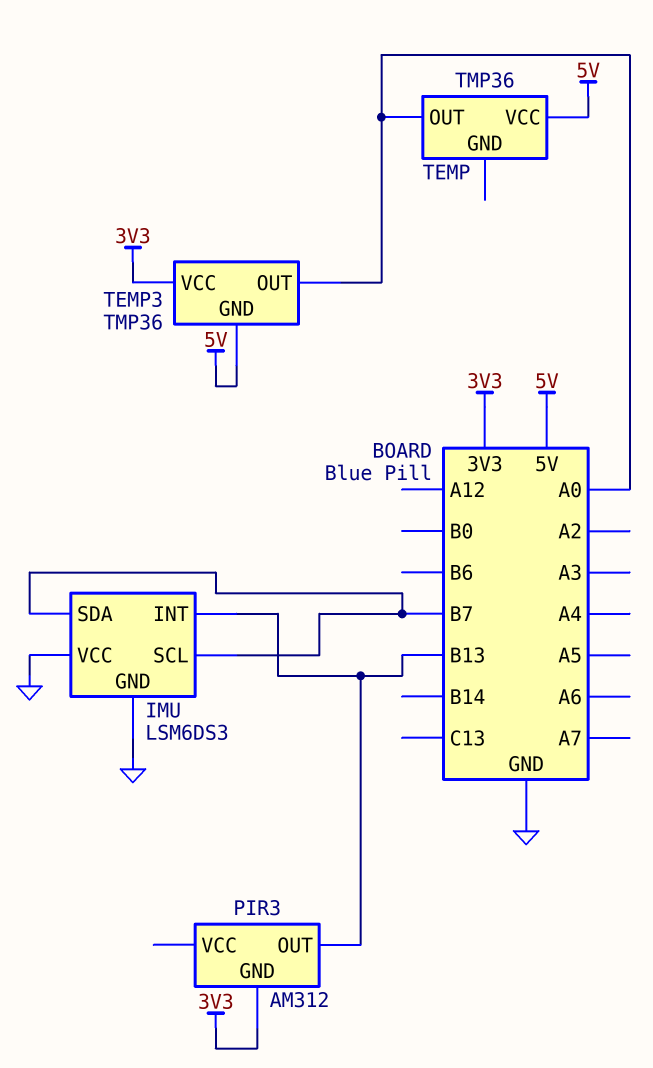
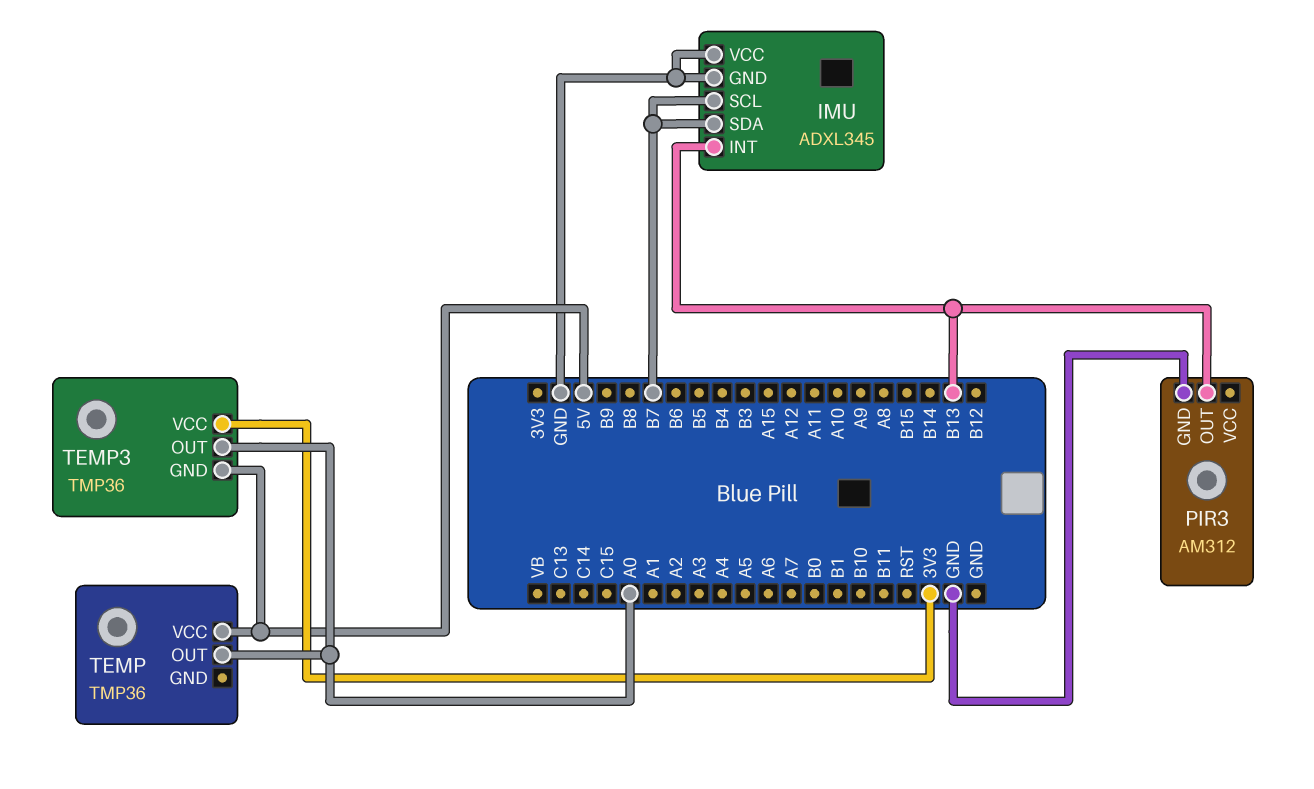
IMU: LSM6DS3 -> ADXL345
PIR3 pin GND: 3V3 -> GND

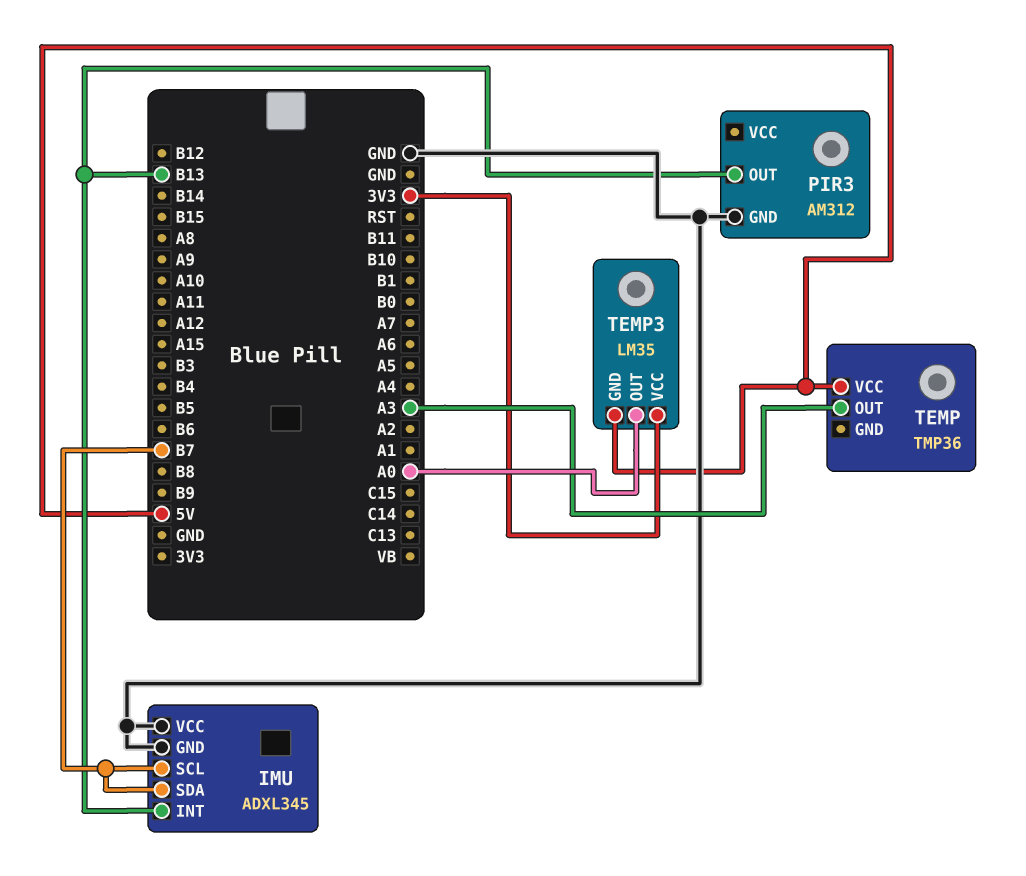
TEMP pin OUT: A0 -> A3
TEMP3: TMP36 -> LM35

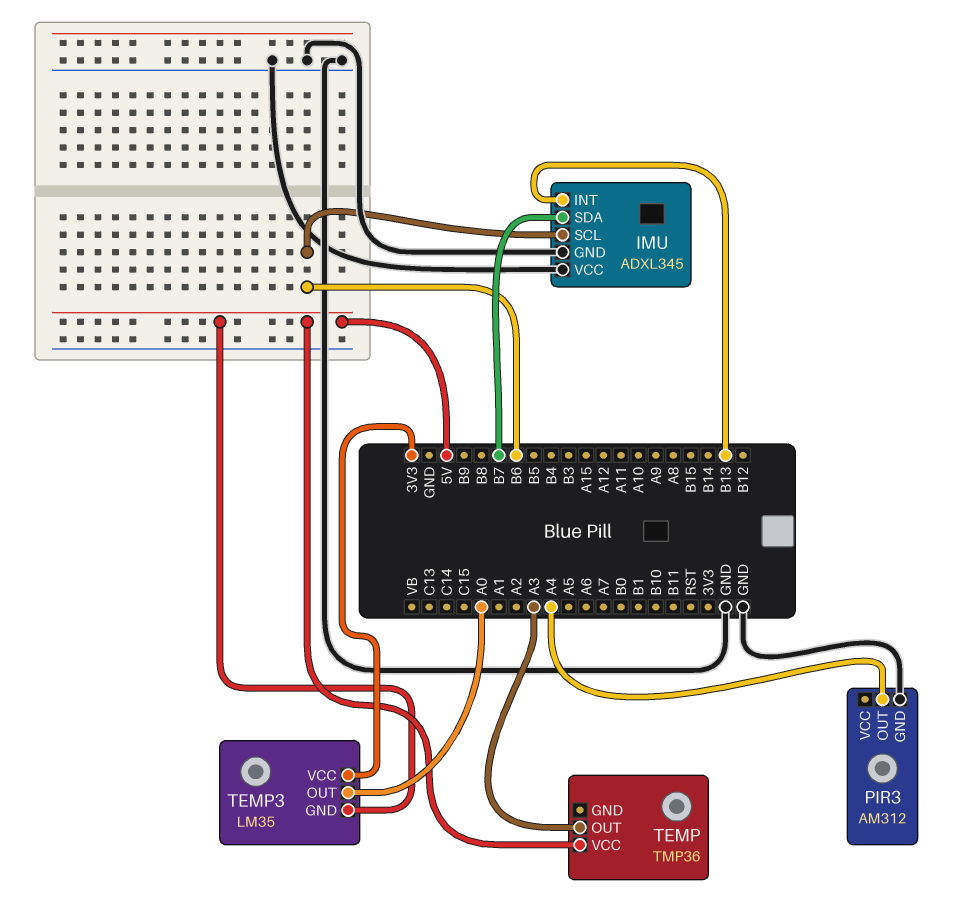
IMU pin SCL: B7 -> B6
PIR3 pin OUT: B13 -> A4

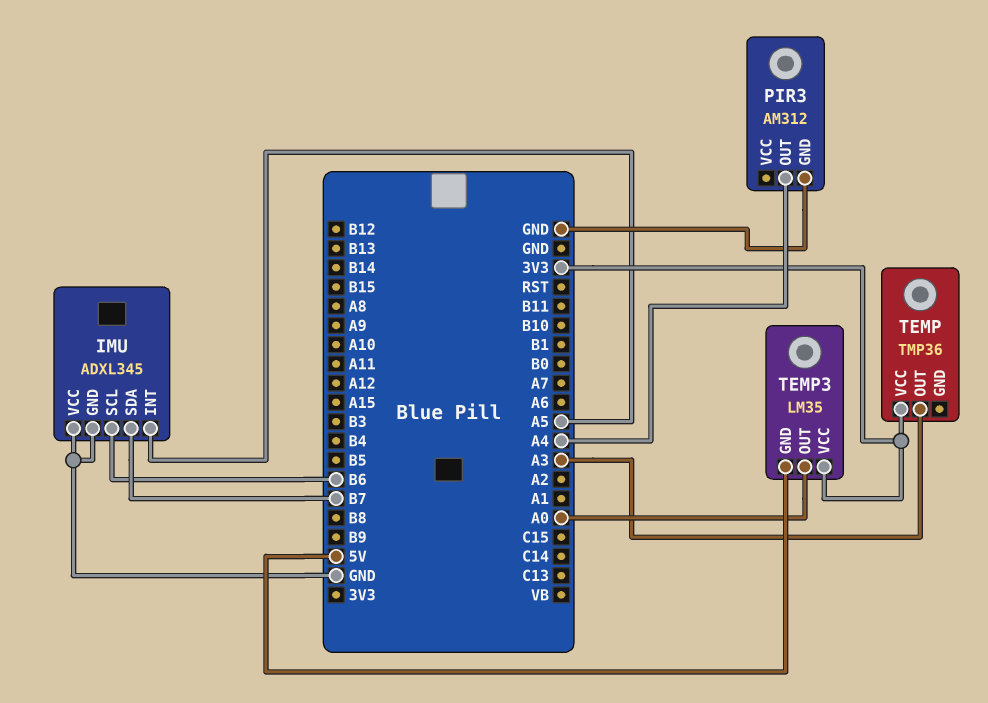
IMU pin INT: B13 -> A5
TEMP pin VCC: 5V -> 3V3

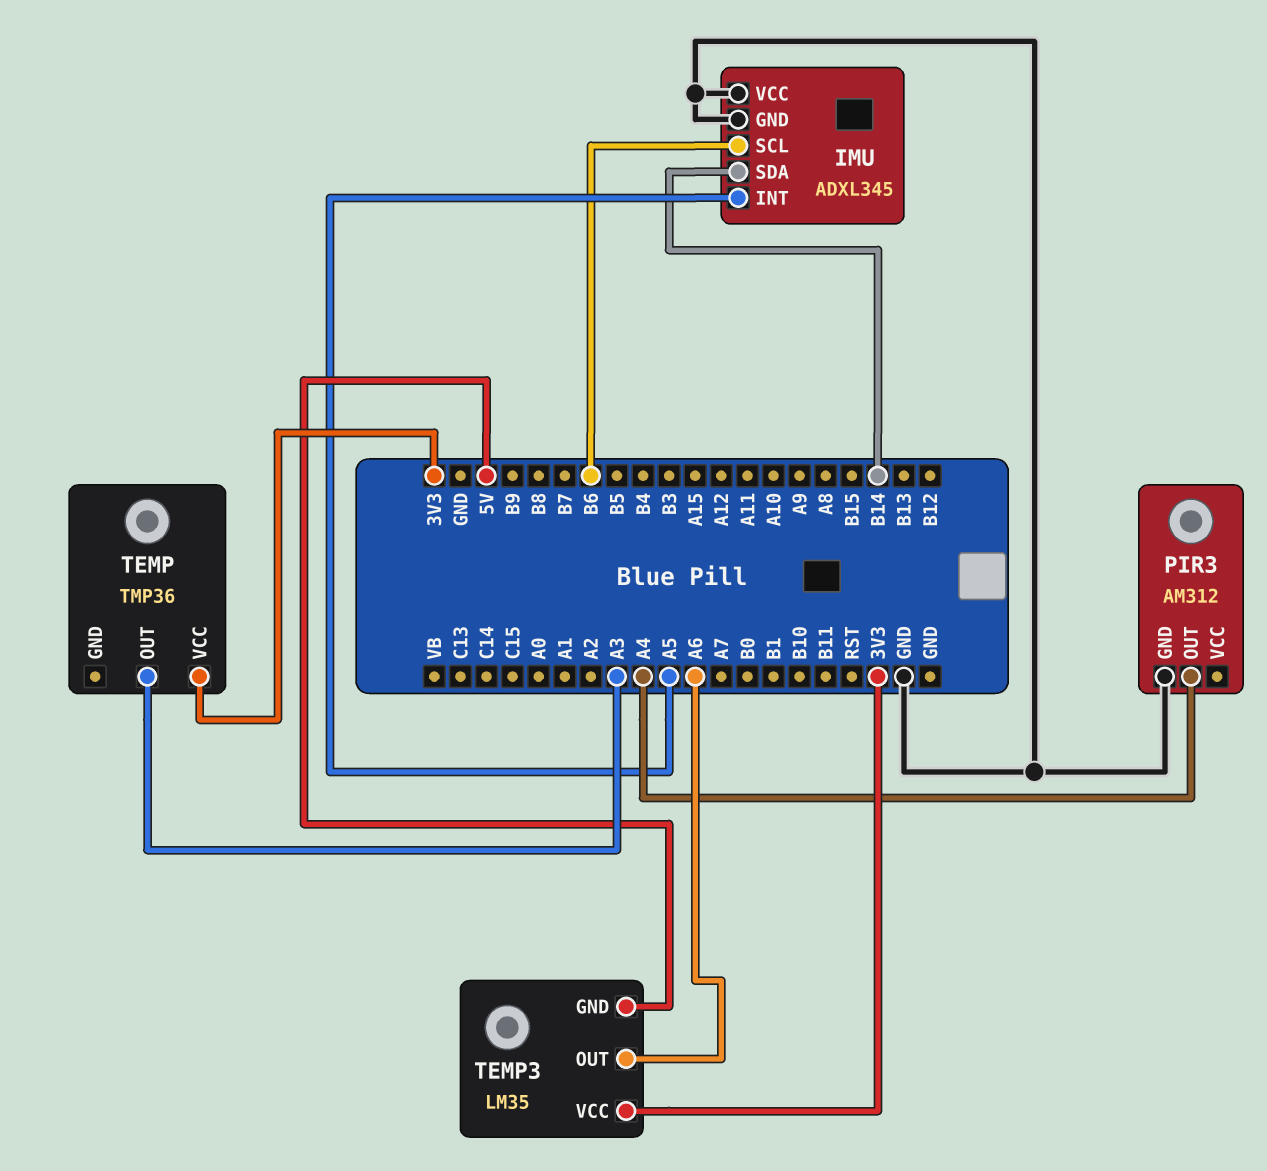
IMU pin SDA: B7 -> B14
TEMP3 pin OUT: A0 -> A6

